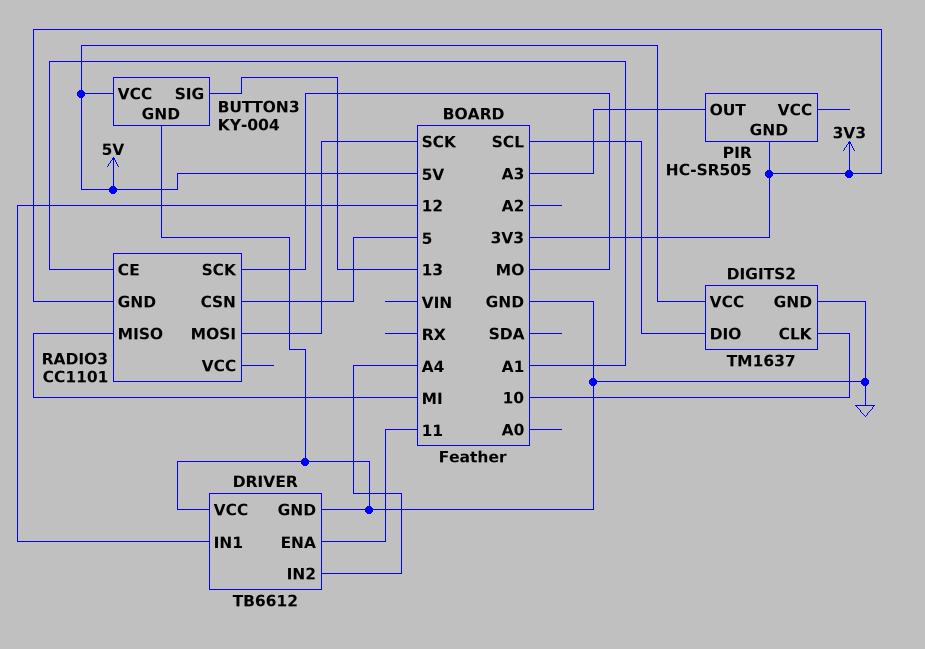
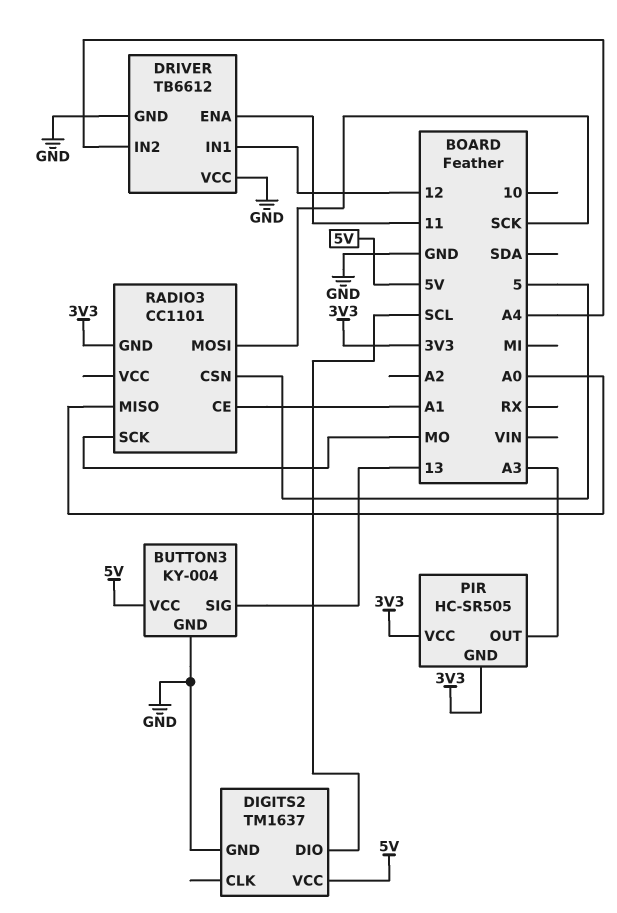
DIGITS2 pin CLK: 10 -> none
PIR pin VCC: none -> 3V3
RADIO3 pin MISO: MI -> A0

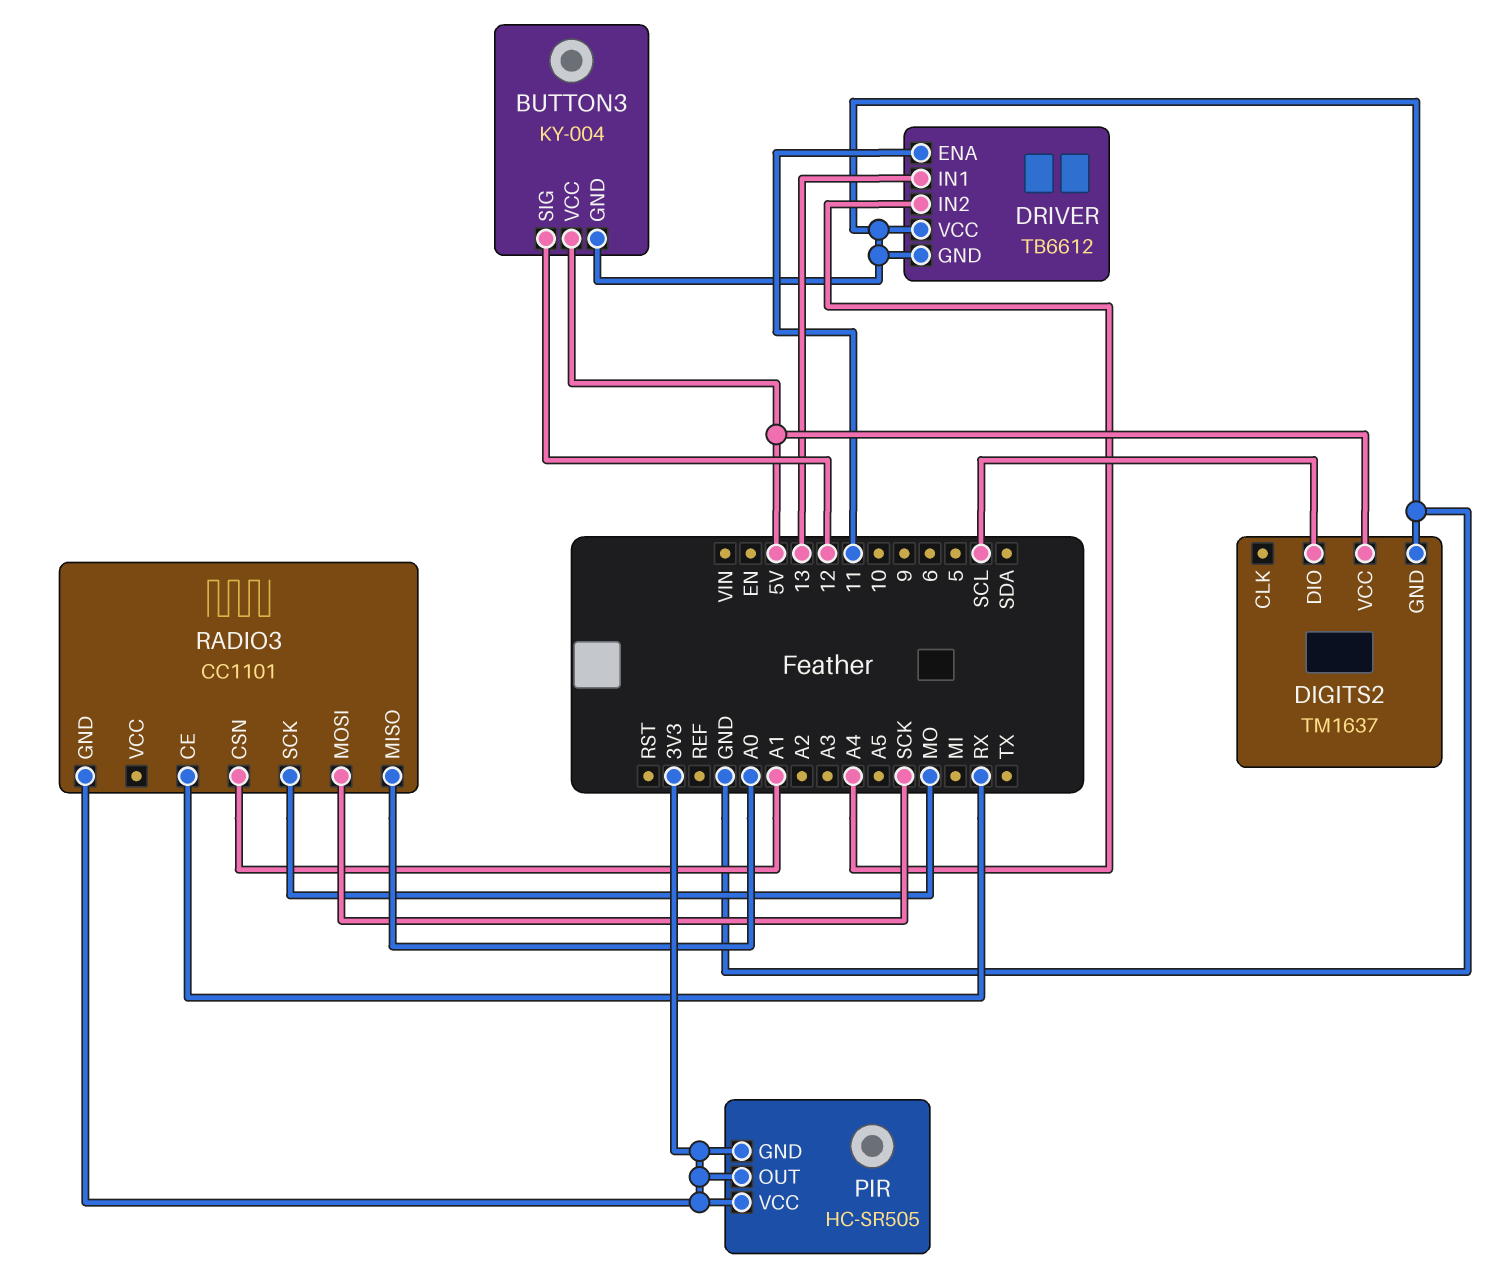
BUTTON3 pin SIG: 13 -> 12
DRIVER pin IN1: 12 -> 13
PIR pin OUT: A3 -> 3V3
RADIO3 pin CE: A1 -> RX
RADIO3 pin CSN: 5 -> A1

